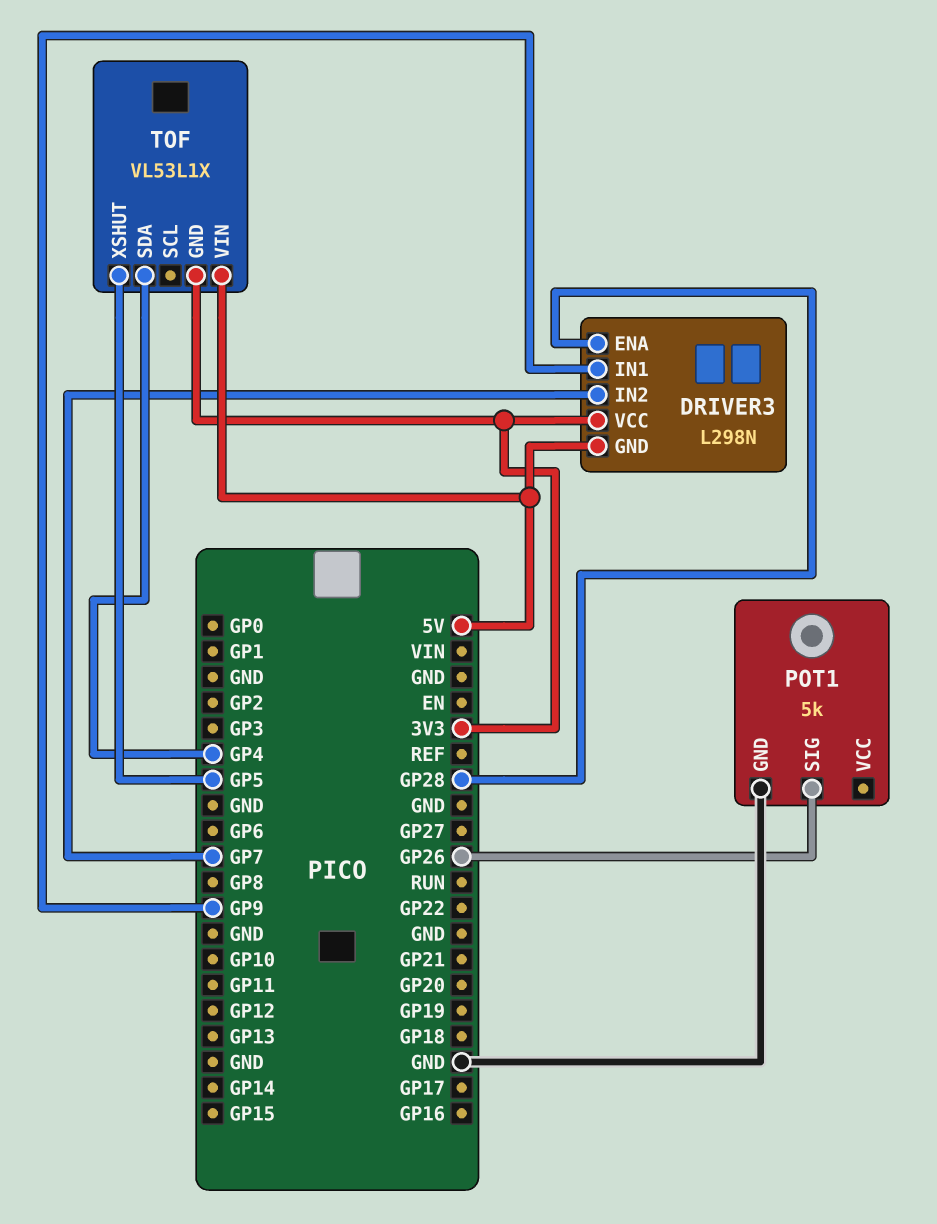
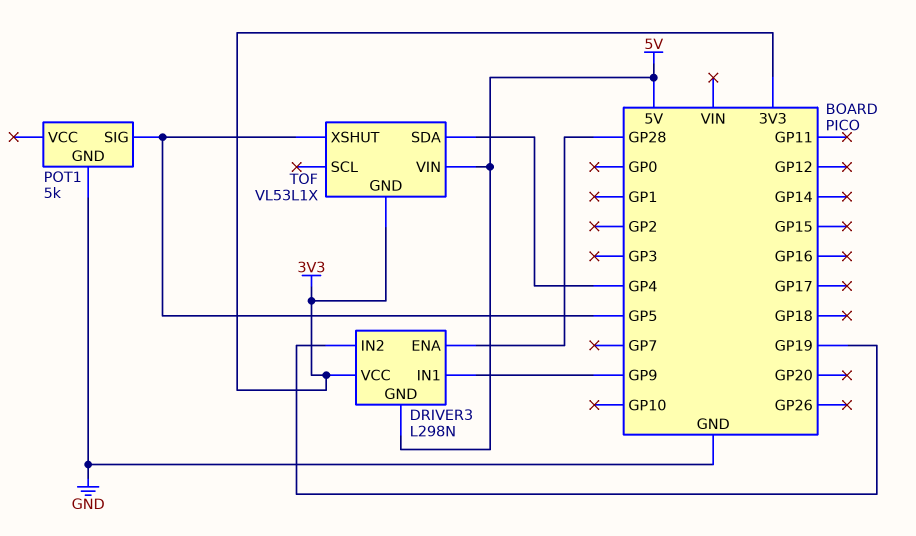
DRIVER3 pin IN2: GP7 -> GP19
POT1 pin SIG: GP26 -> GP5

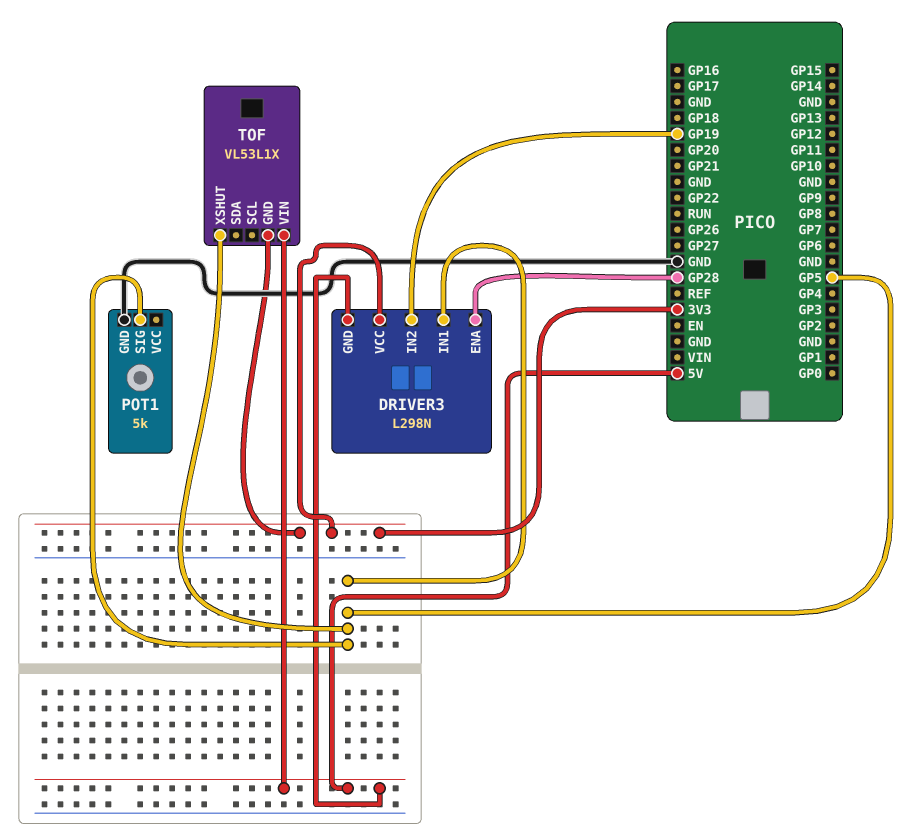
DRIVER3 pin IN1: GP9 -> GP5
TOF pin SDA: GP4 -> none

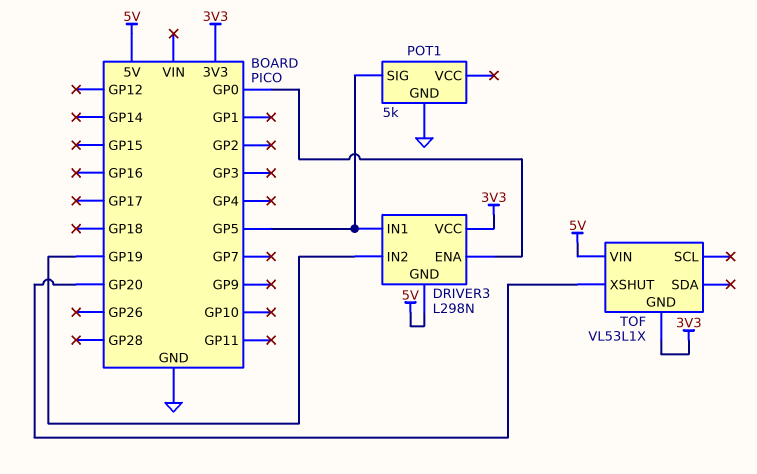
DRIVER3 pin ENA: GP28 -> GP0
TOF pin XSHUT: GP5 -> GP20

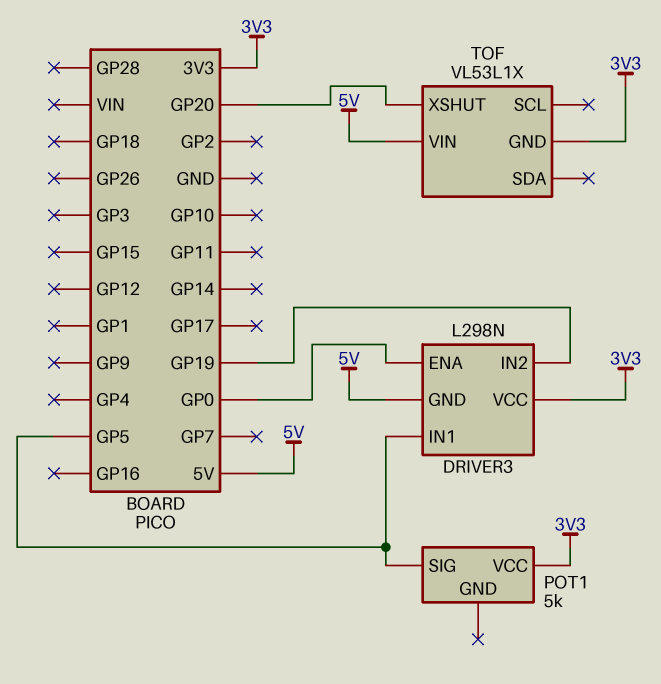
POT1 pin GND: GND -> none
POT1 pin VCC: none -> 3V3

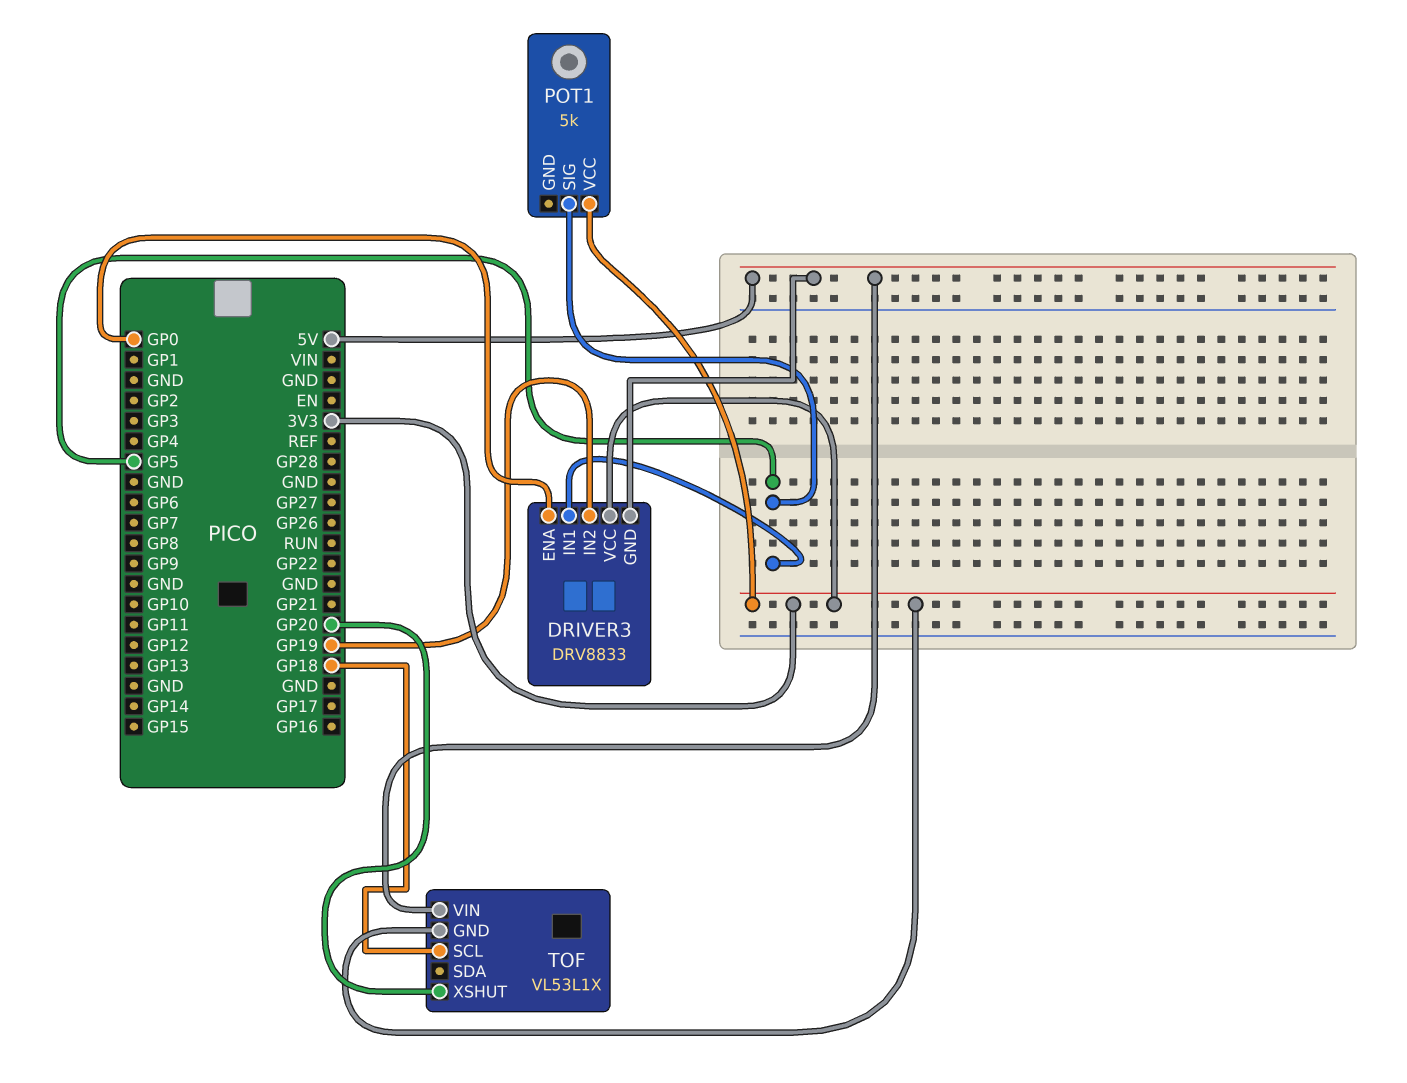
DRIVER3: L298N -> DRV8833
TOF pin SCL: none -> GP18

